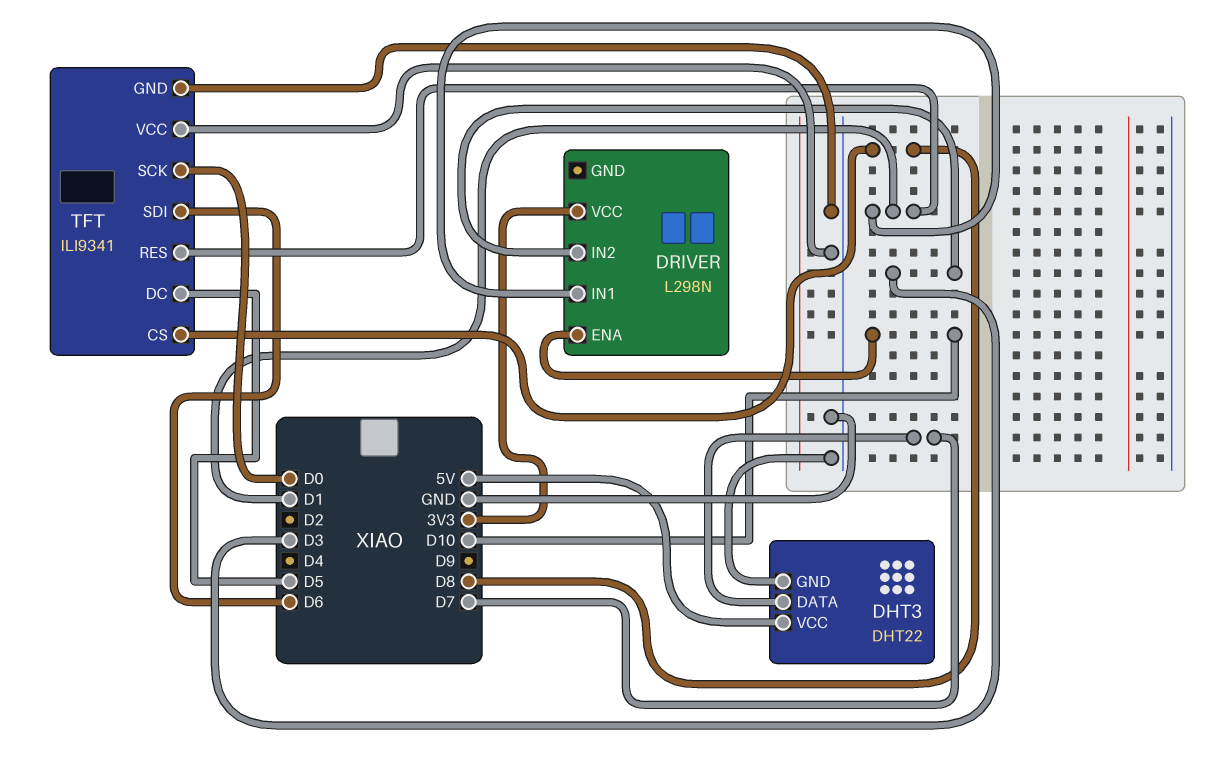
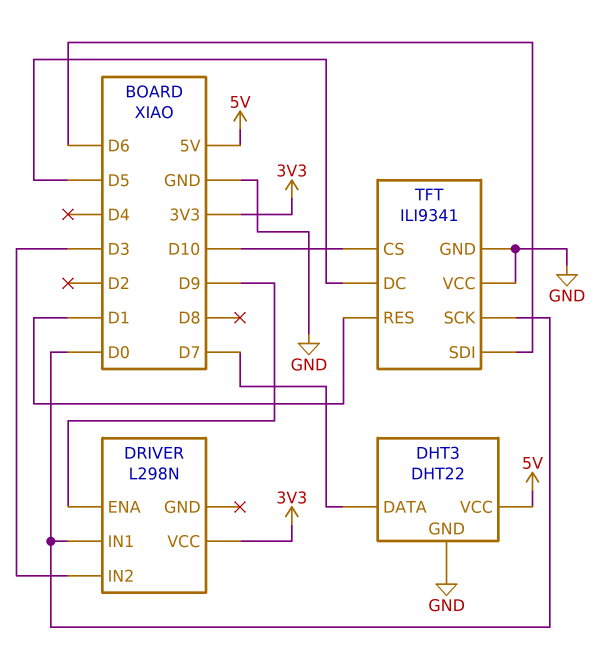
DRIVER pin ENA: D10 -> D9
DRIVER pin IN1: D1 -> D0
TFT pin CS: D8 -> D10

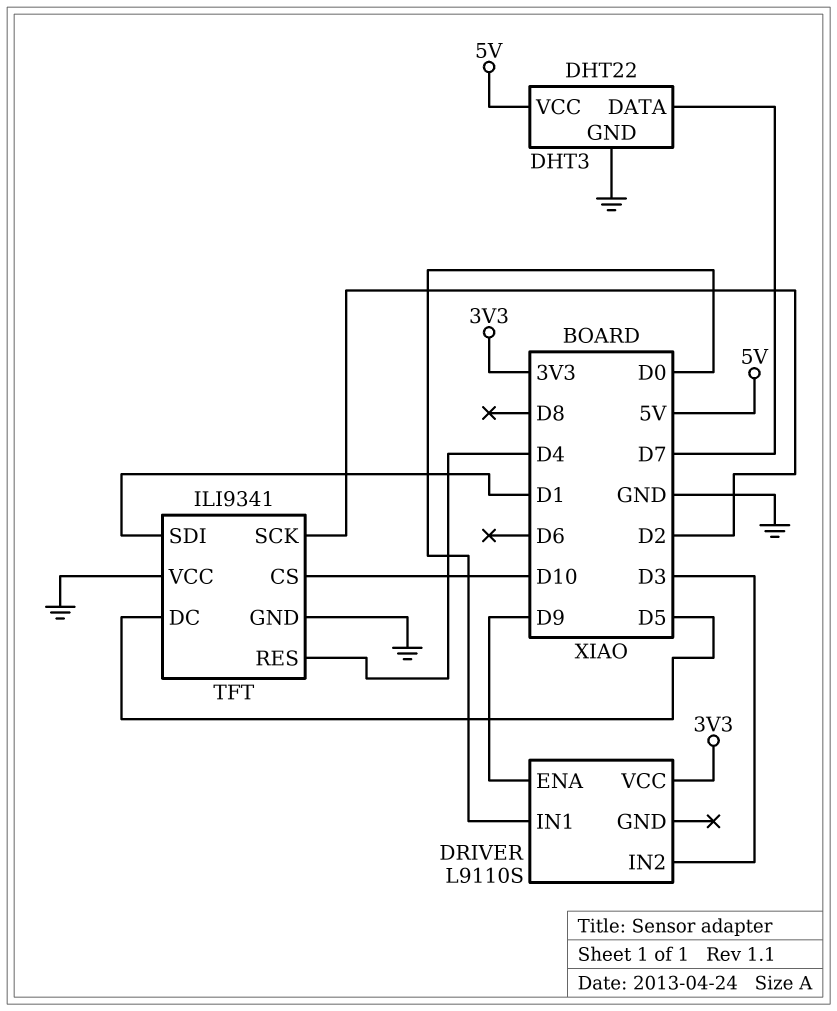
DRIVER: L298N -> L9110S
TFT pin RES: D1 -> D4
TFT pin SCK: D0 -> D2
TFT pin SDI: D6 -> D1

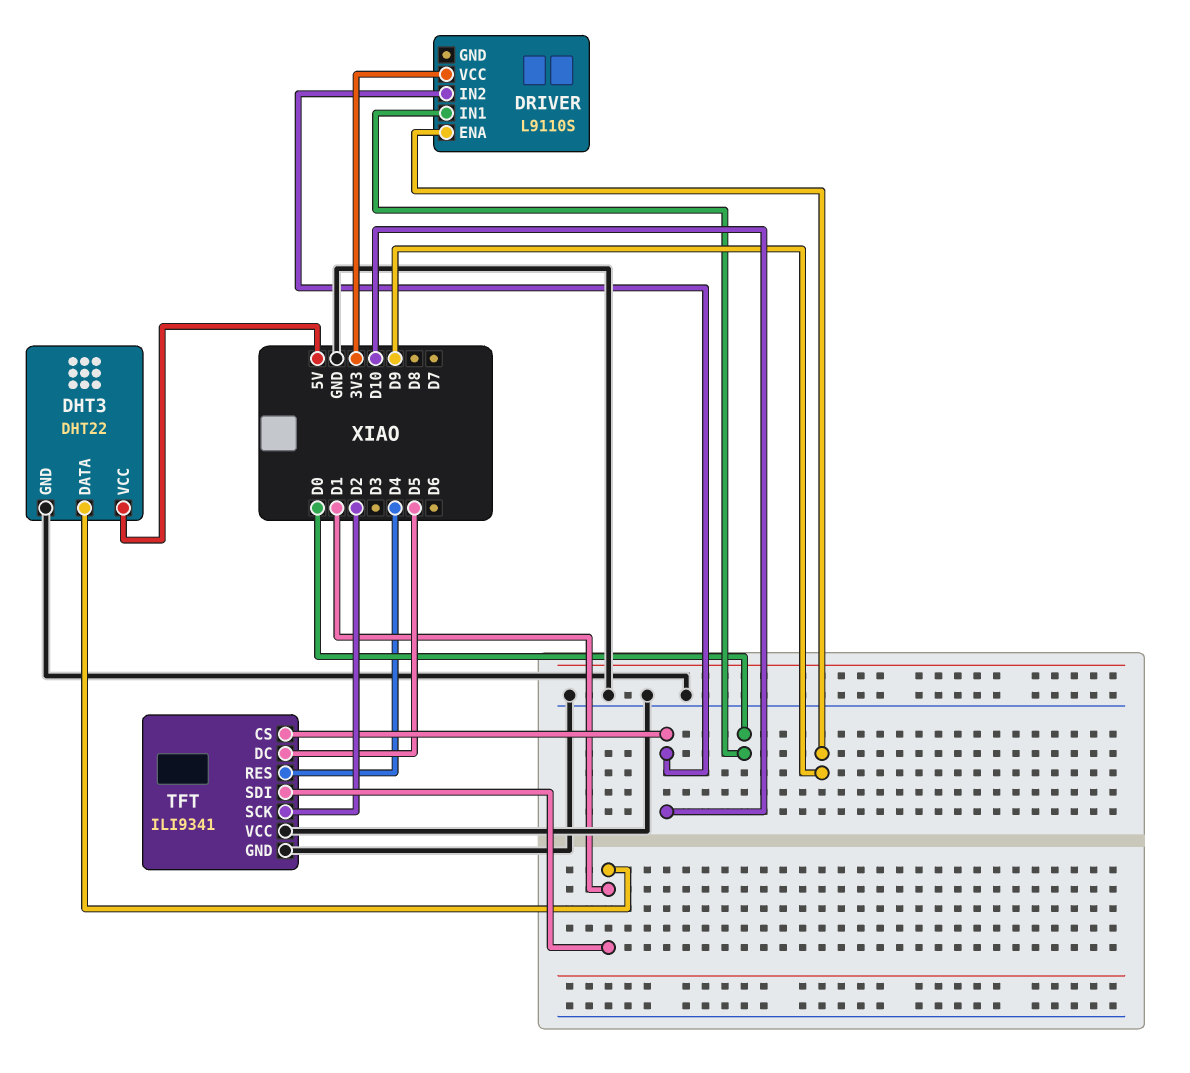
DHT3 pin DATA: D7 -> D1
DRIVER pin IN2: D3 -> D10

